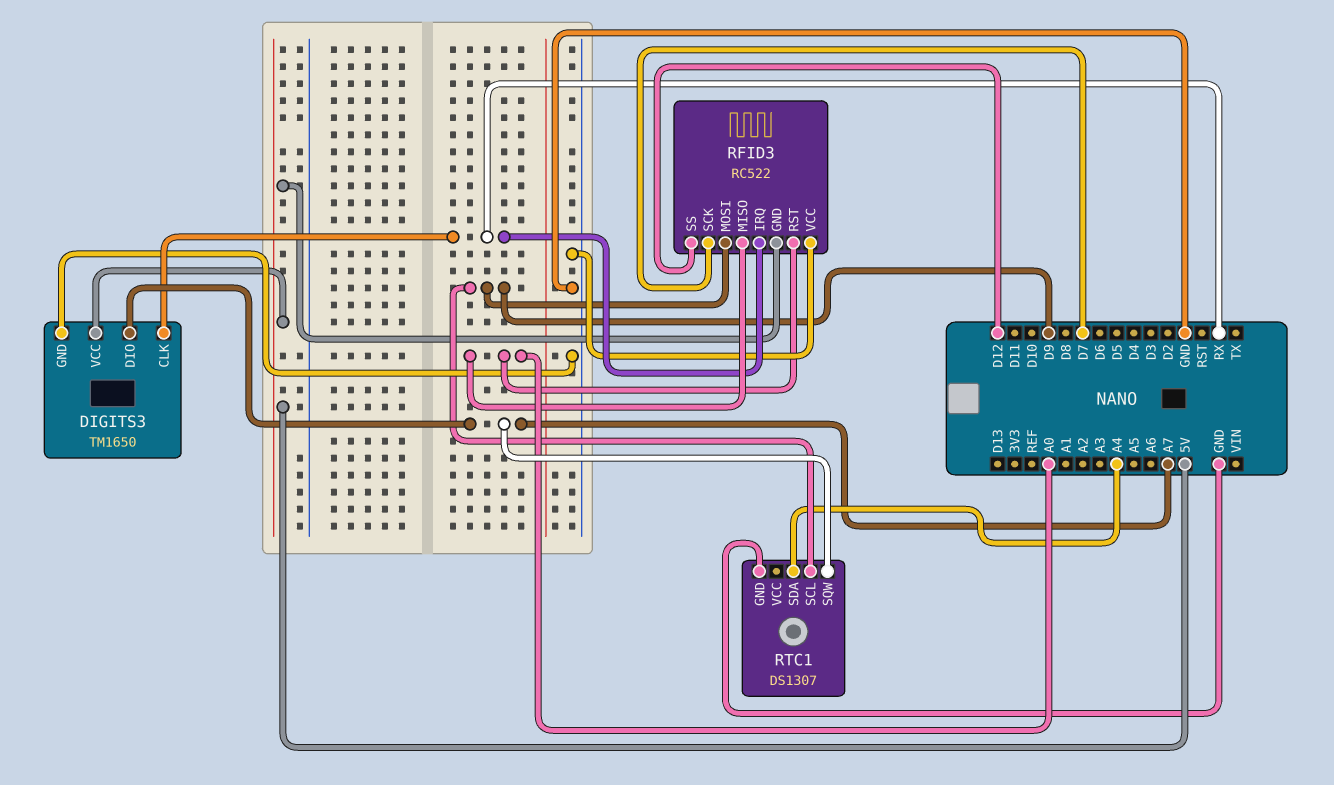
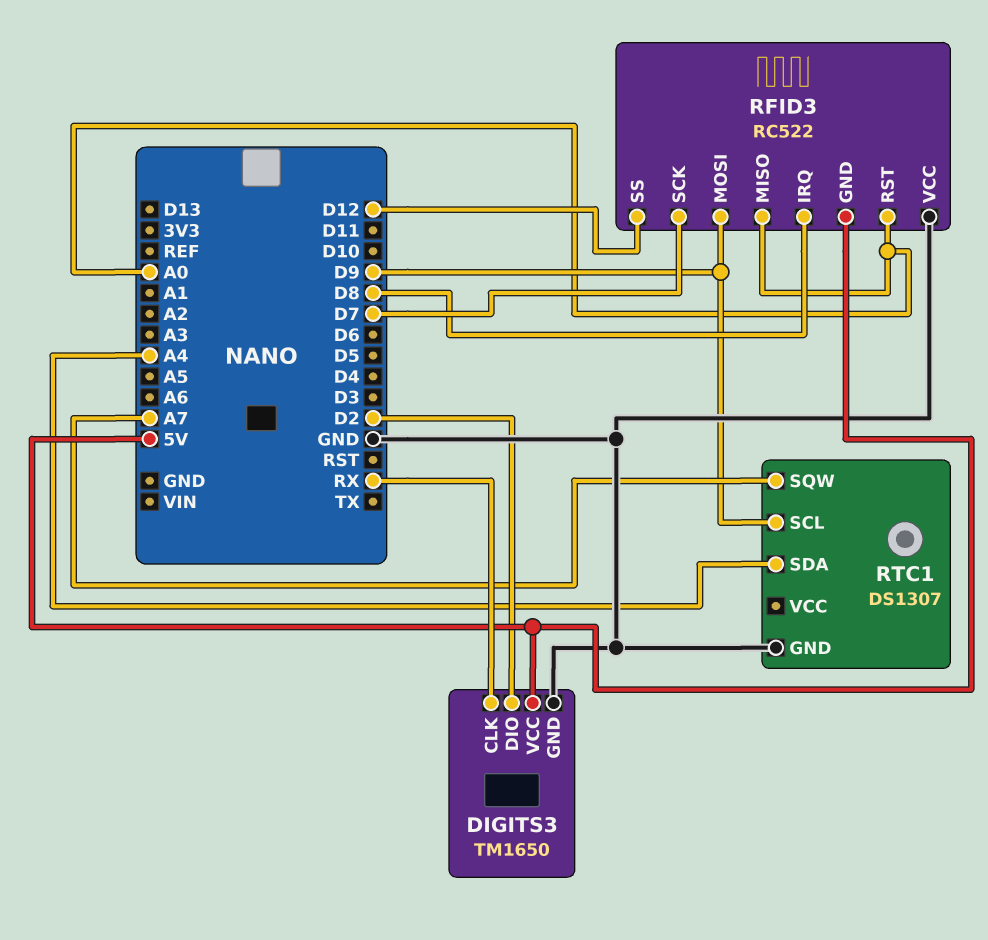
DIGITS3 pin DIO: A7 -> D2
RFID3 pin IRQ: RX -> D8

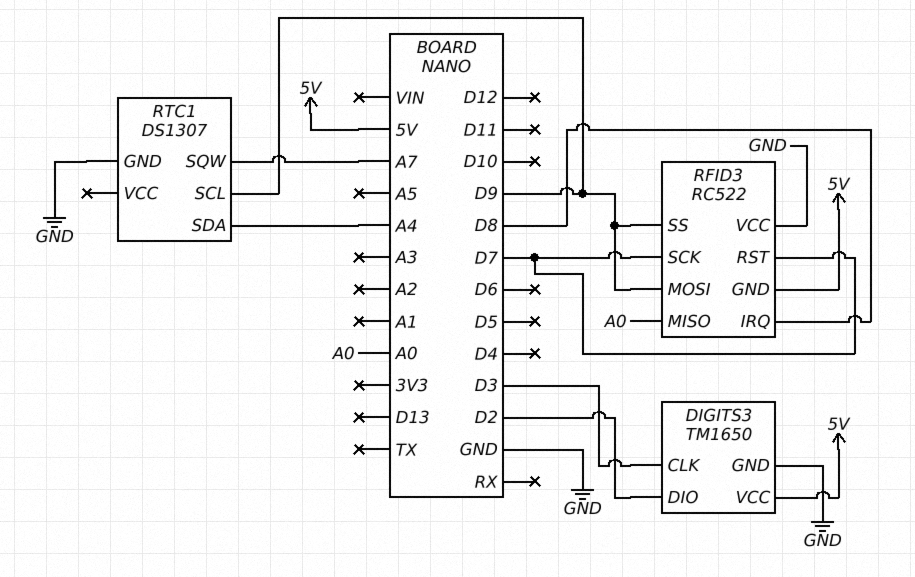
DIGITS3 pin CLK: RX -> D3
RFID3 pin RST: A0 -> D7
RFID3 pin SS: D12 -> D9

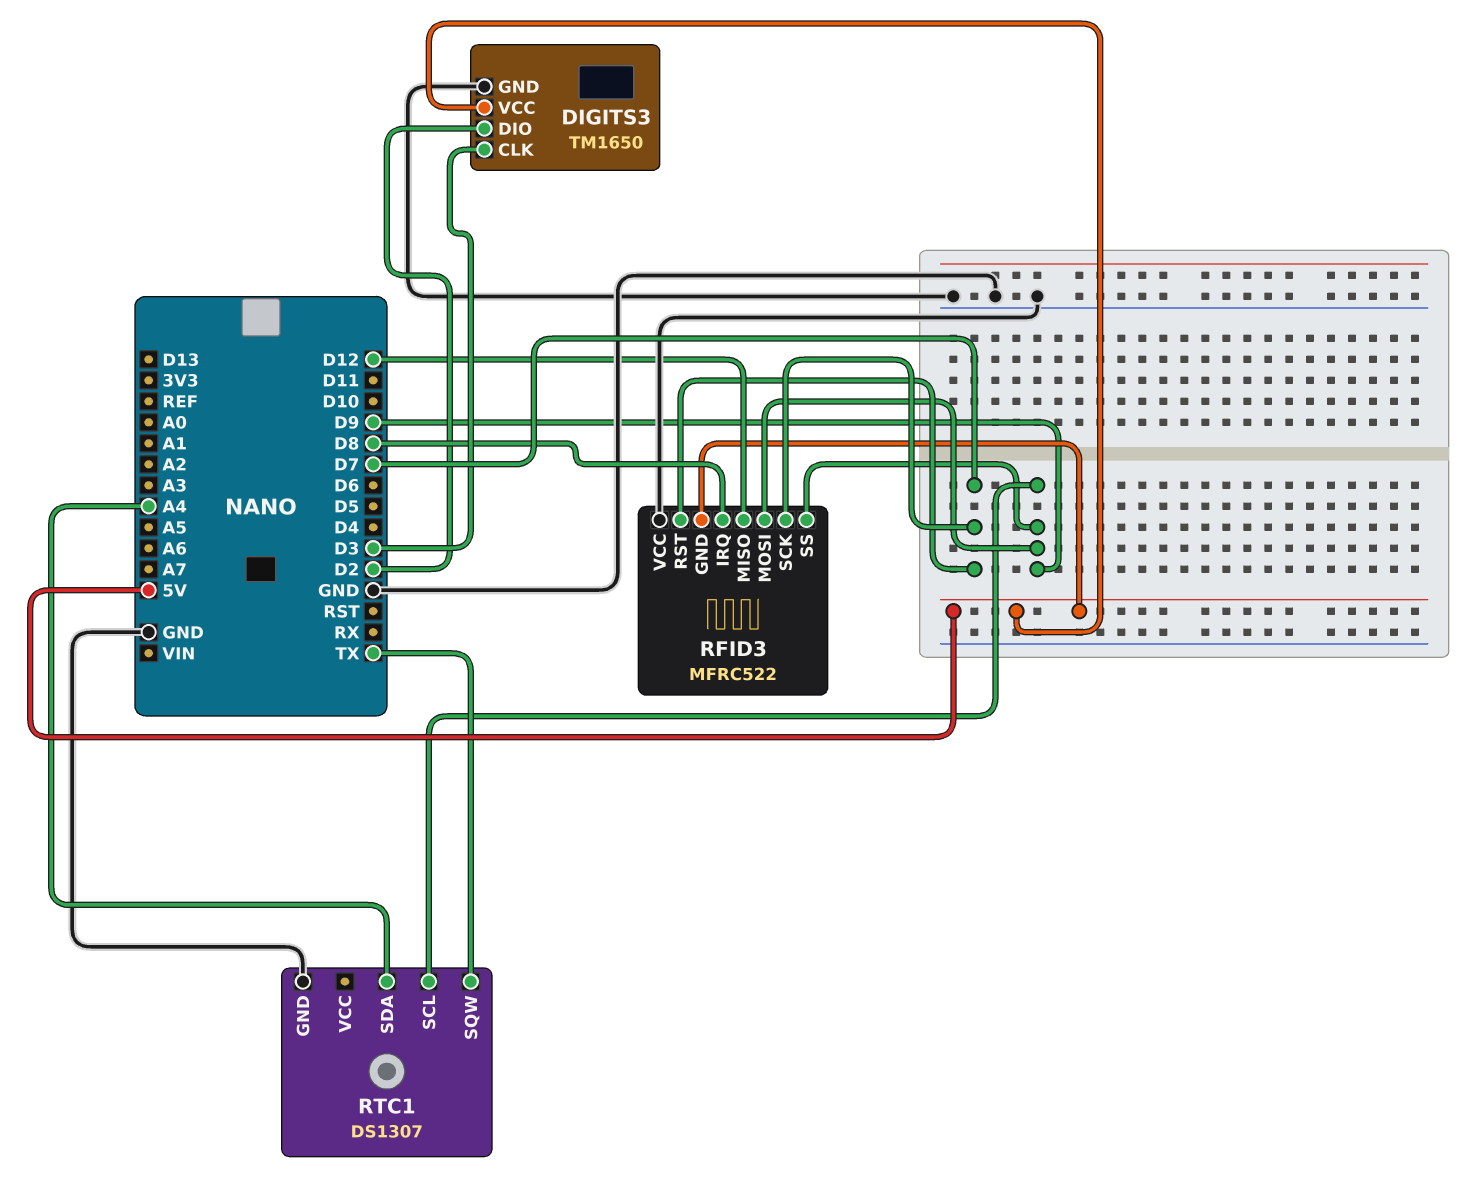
RFID3: RC522 -> MFRC522
RFID3 pin MISO: A0 -> D12
RTC1 pin SQW: A7 -> TX

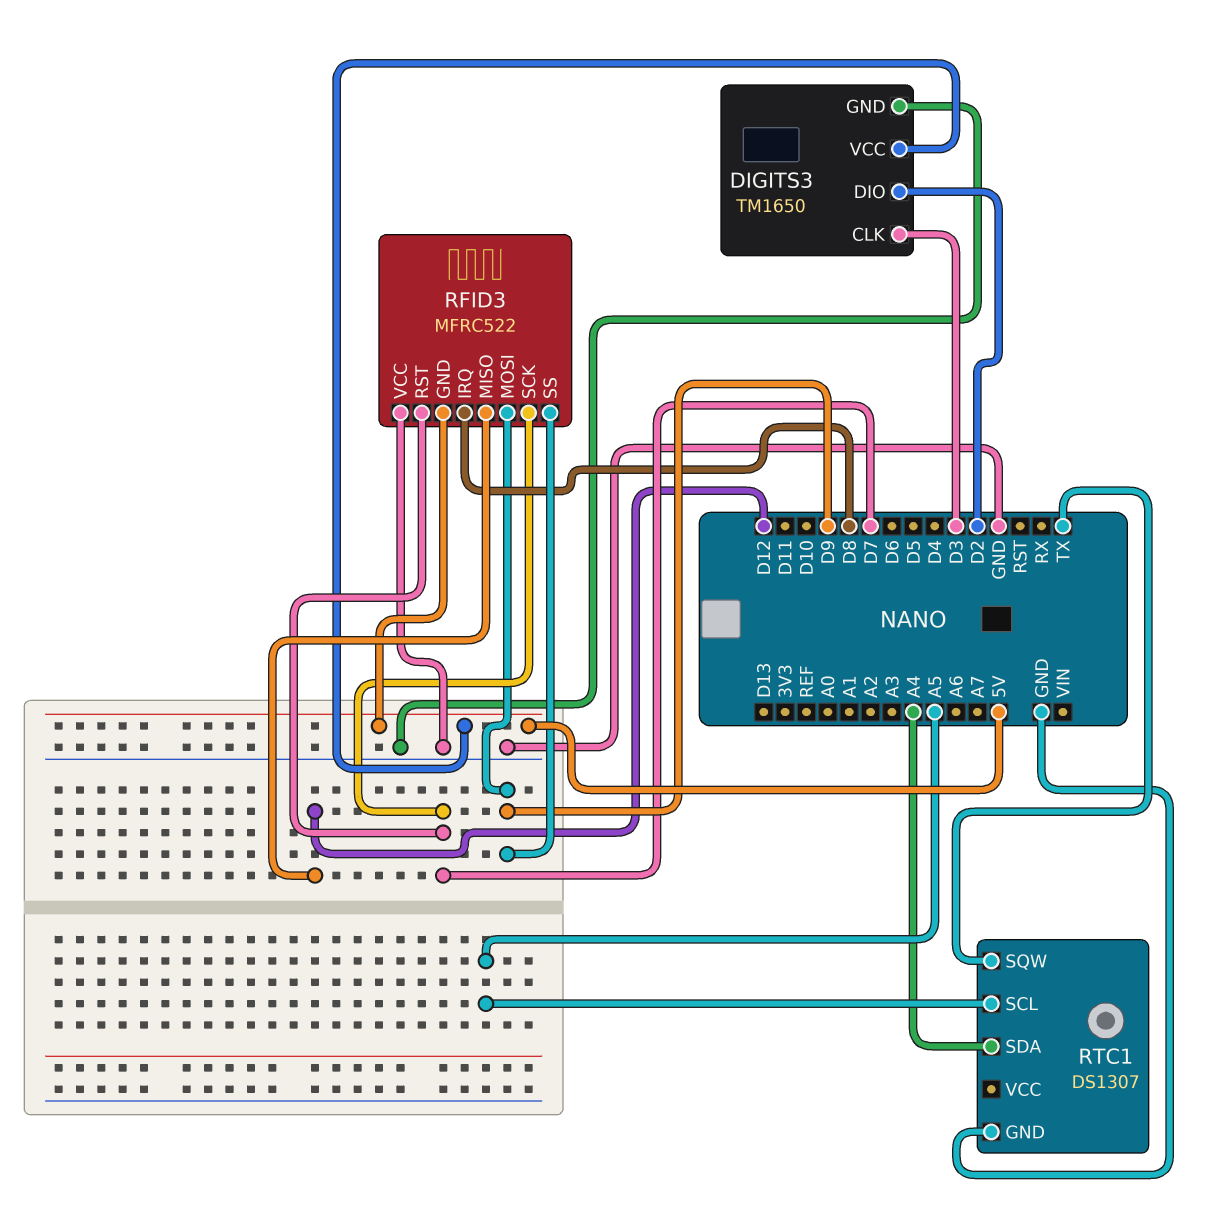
RTC1 pin SCL: D9 -> A5

